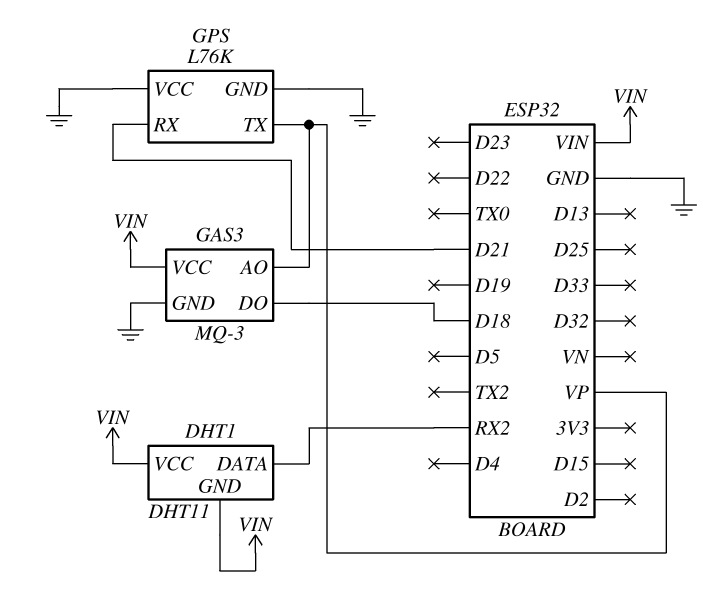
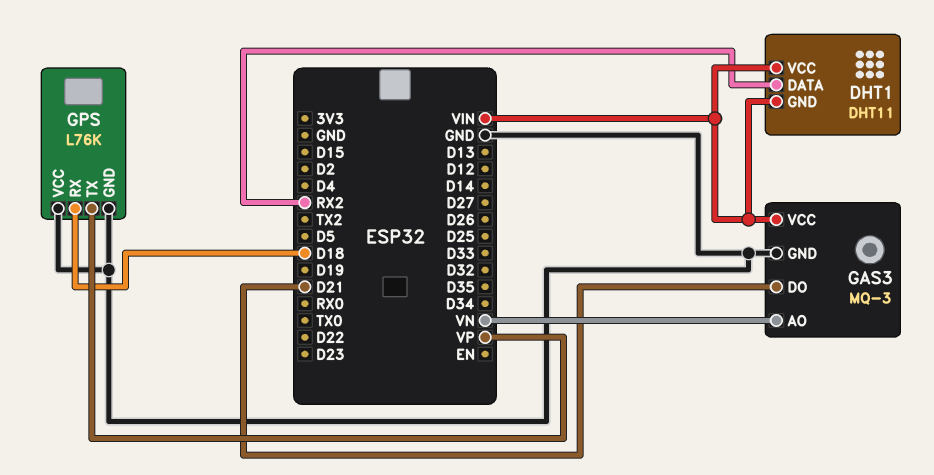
GAS3 pin AO: VP -> VN
GAS3 pin DO: D18 -> D21
GPS pin RX: D21 -> D18

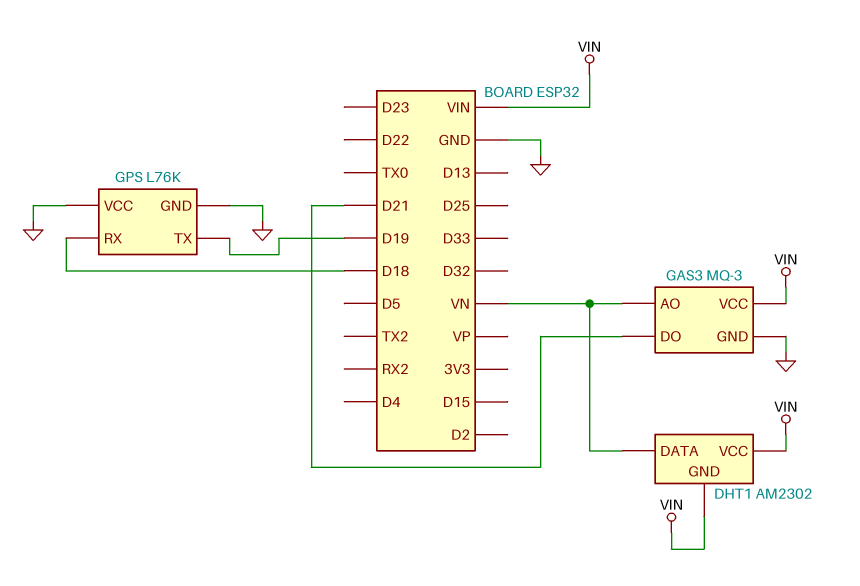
DHT1: DHT11 -> AM2302
DHT1 pin DATA: RX2 -> VN
GPS pin TX: VP -> D19

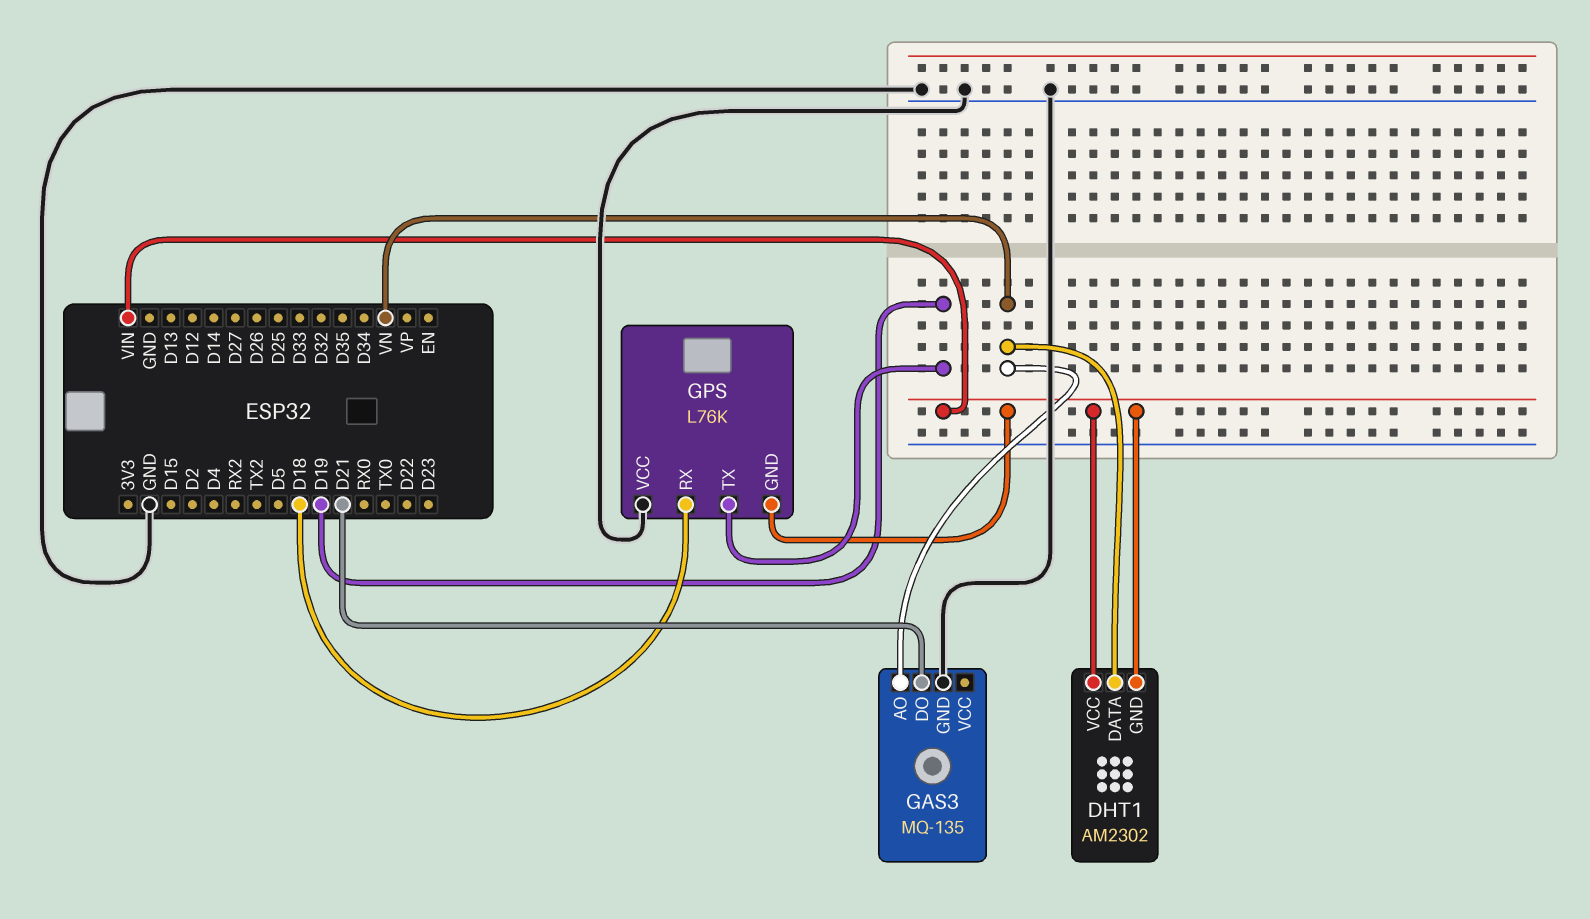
GAS3: MQ-3 -> MQ-135
GAS3 pin VCC: VIN -> none
GPS pin GND: GND -> VIN

